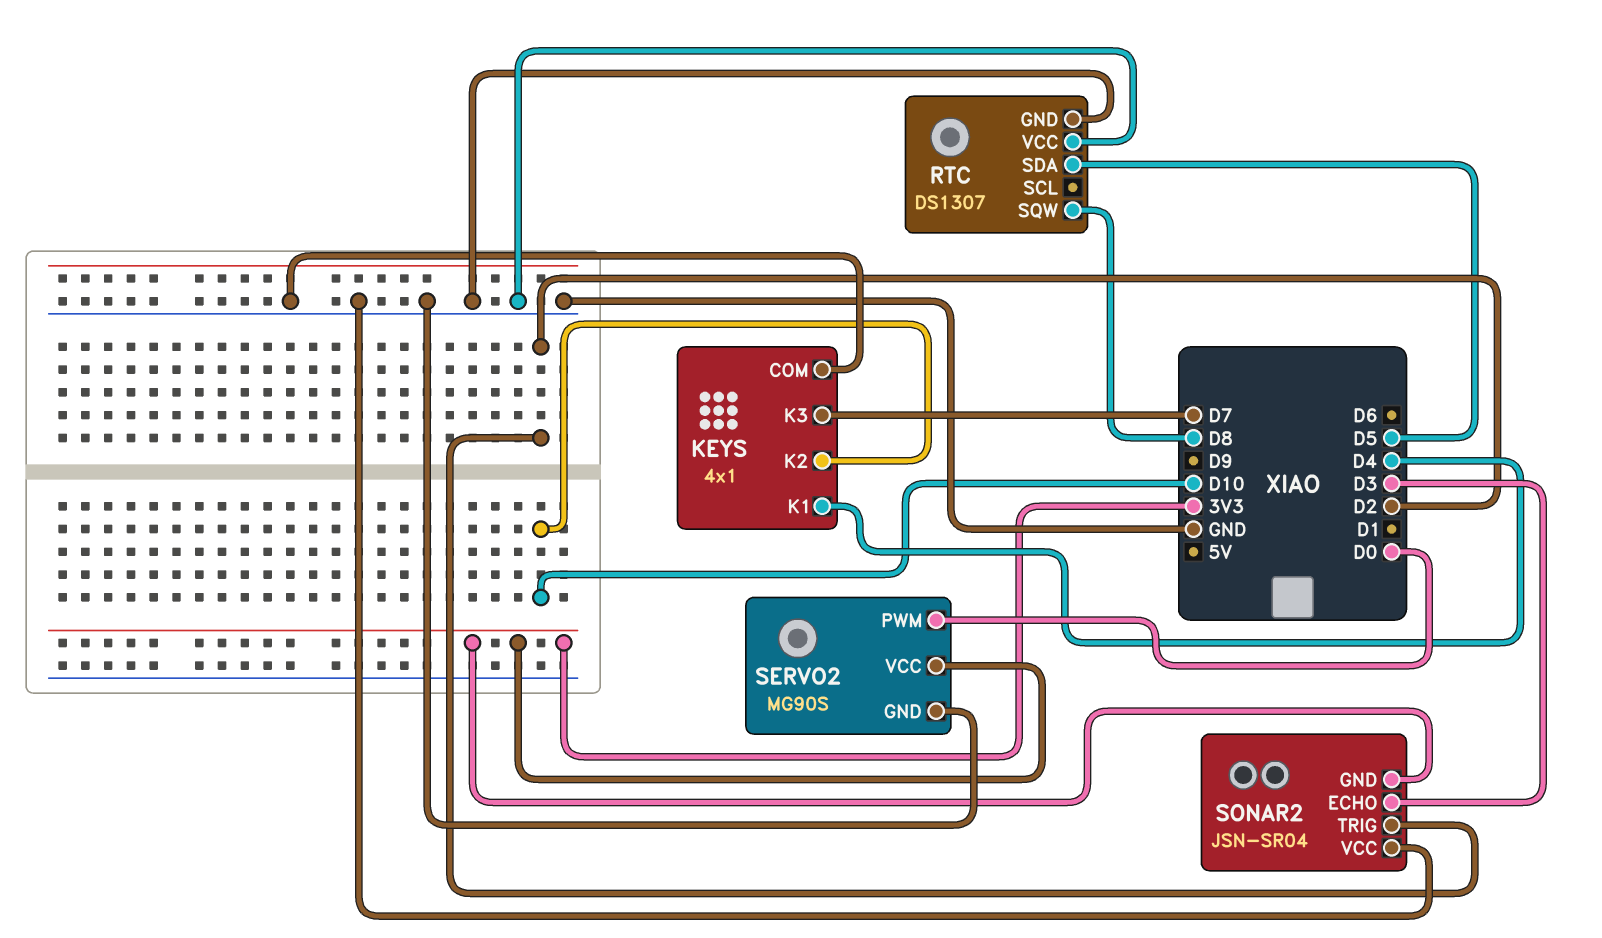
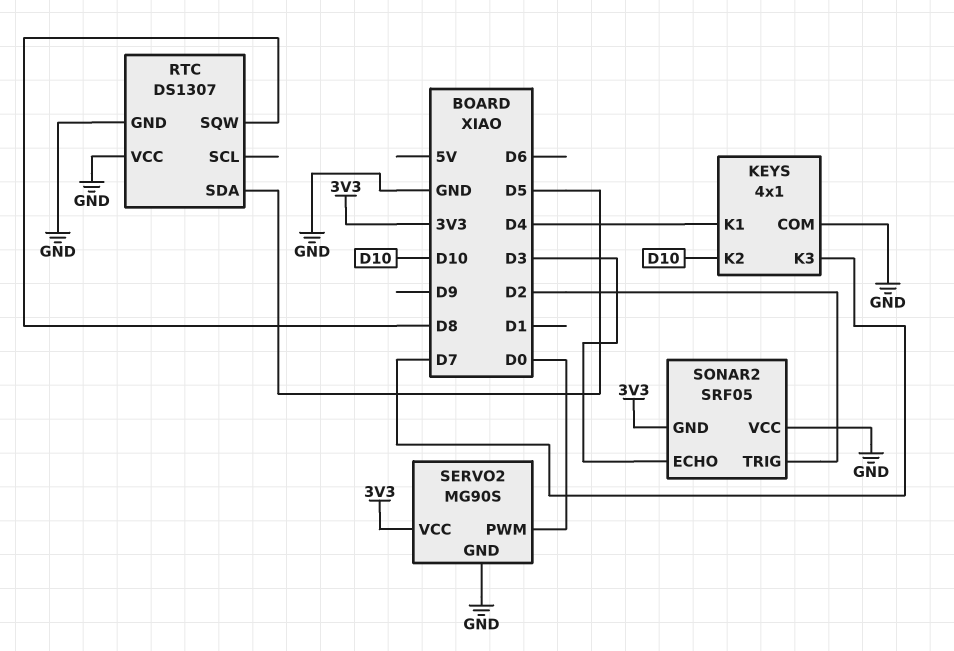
SONAR2: JSN-SR04 -> SRF05

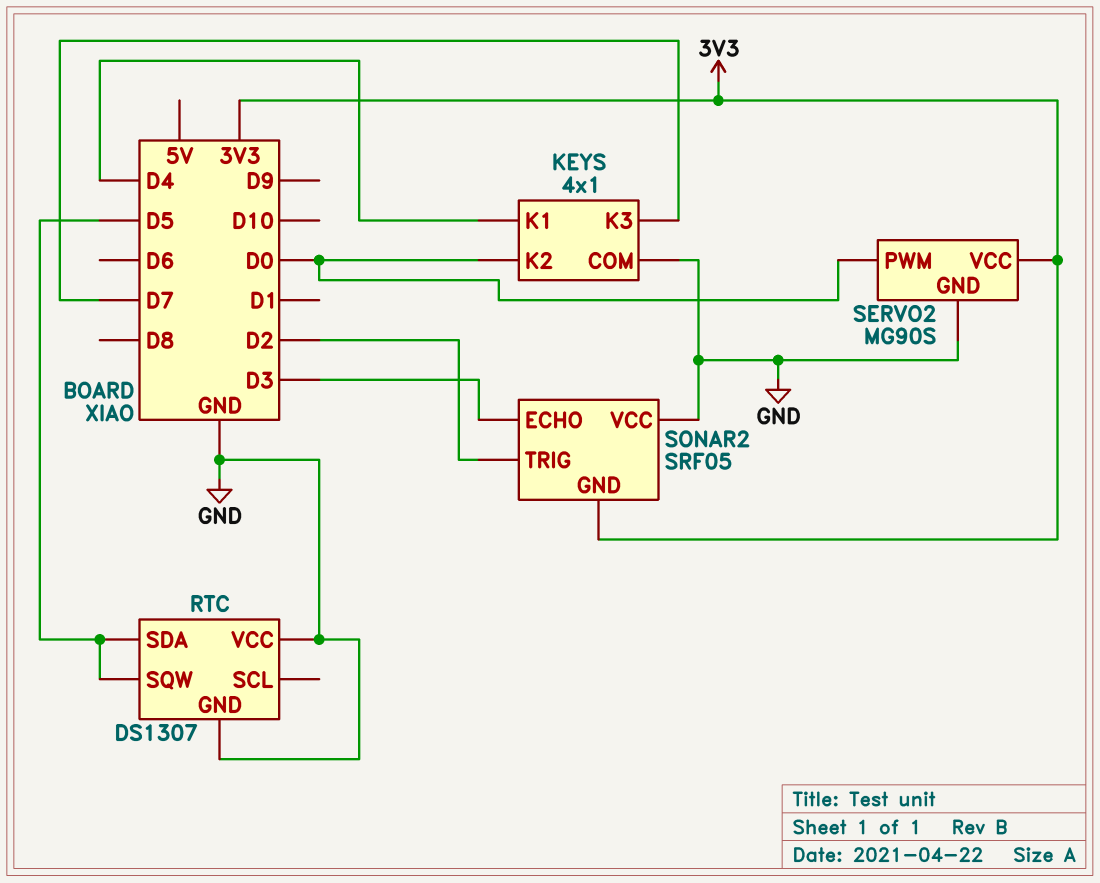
KEYS pin K2: D10 -> D0
RTC pin SQW: D8 -> D5

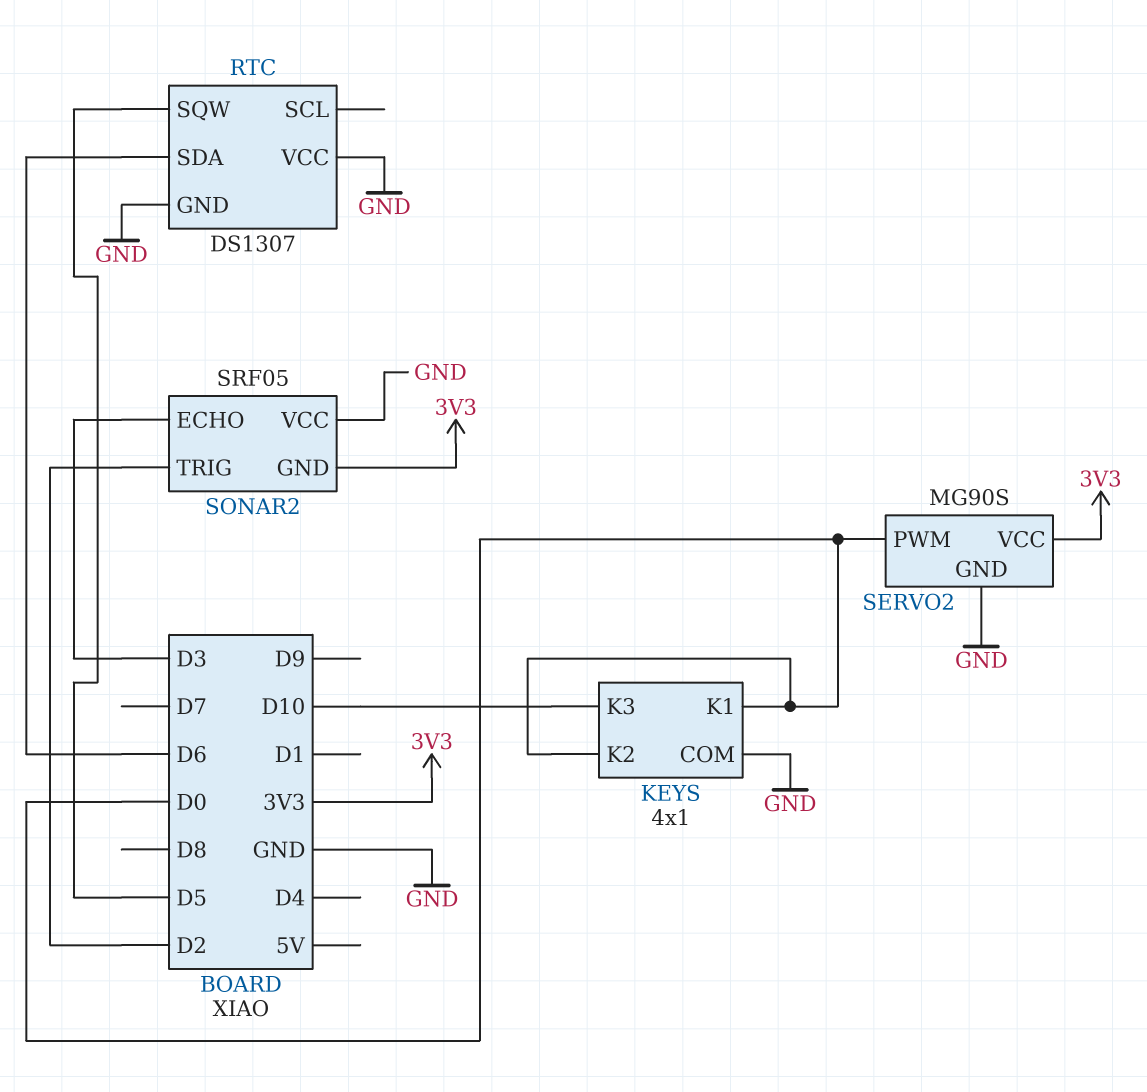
KEYS pin K1: D4 -> D0
KEYS pin K3: D7 -> D10
RTC pin SDA: D5 -> D6

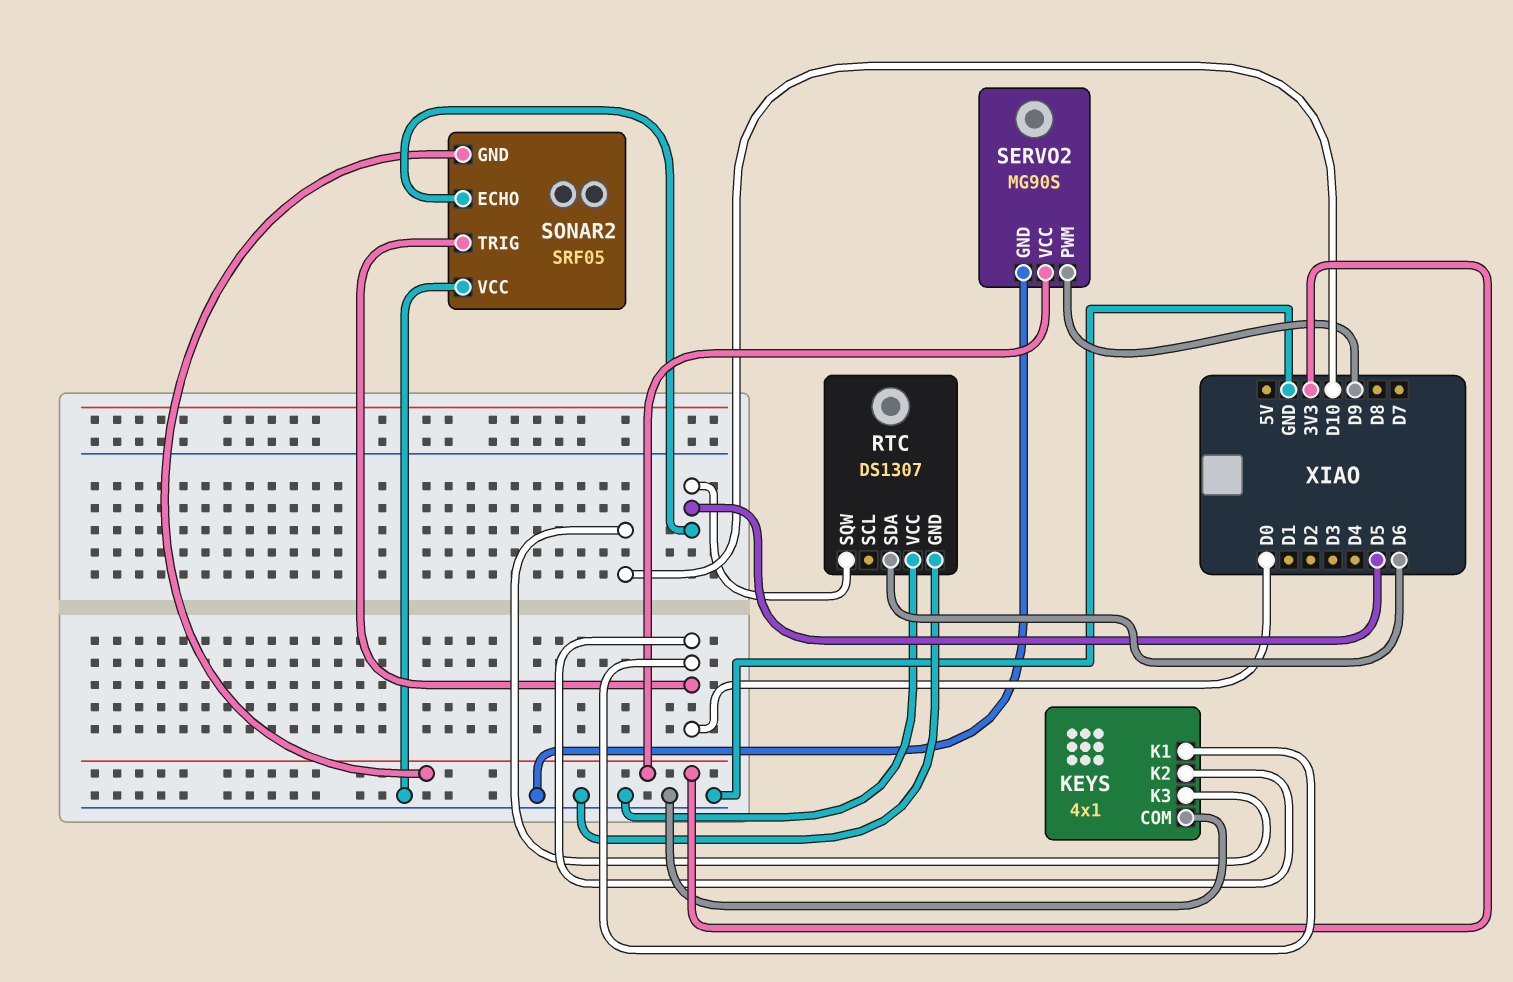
SERVO2 pin PWM: D0 -> D9
SONAR2 pin ECHO: D3 -> D5
SONAR2 pin TRIG: D2 -> D0

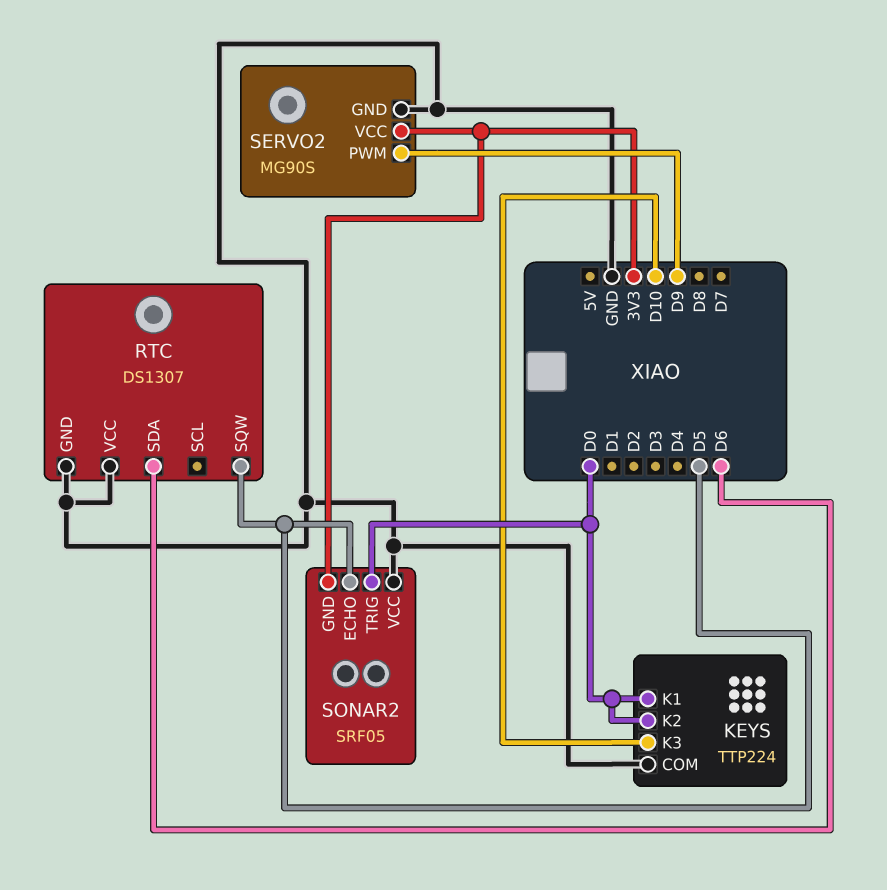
KEYS: 4x1 -> TTP224

